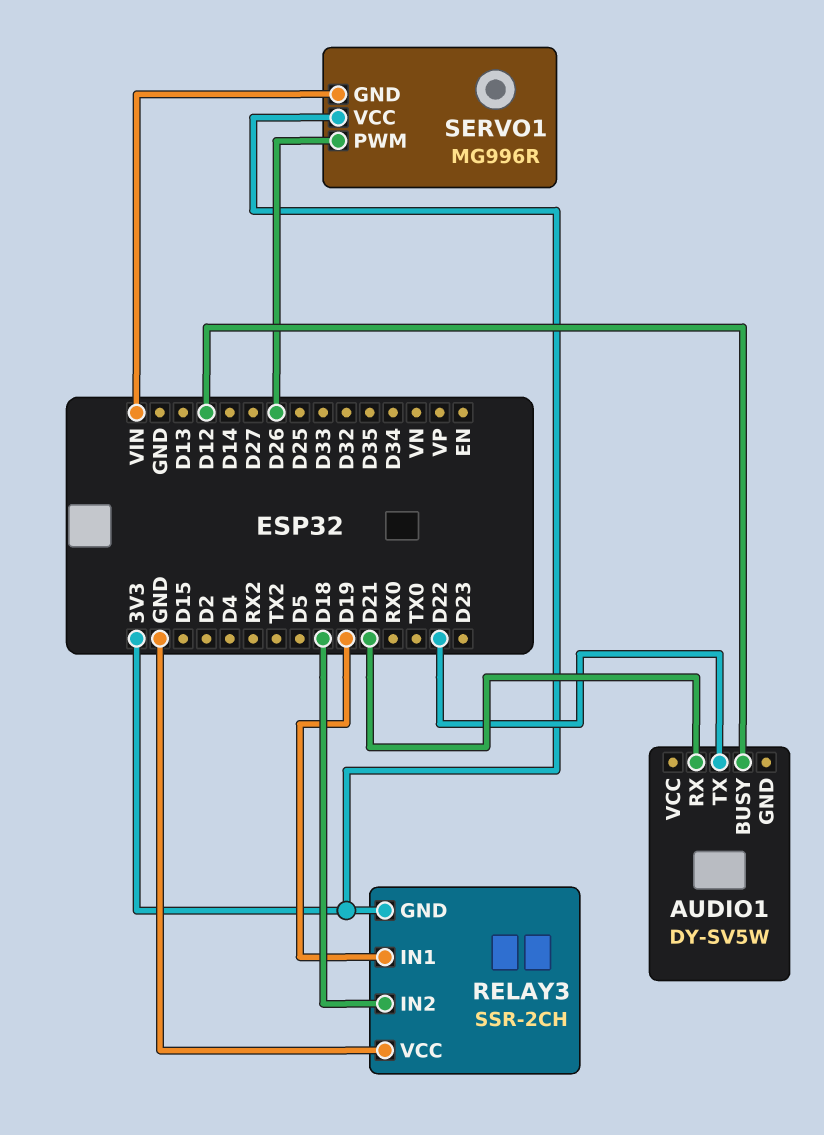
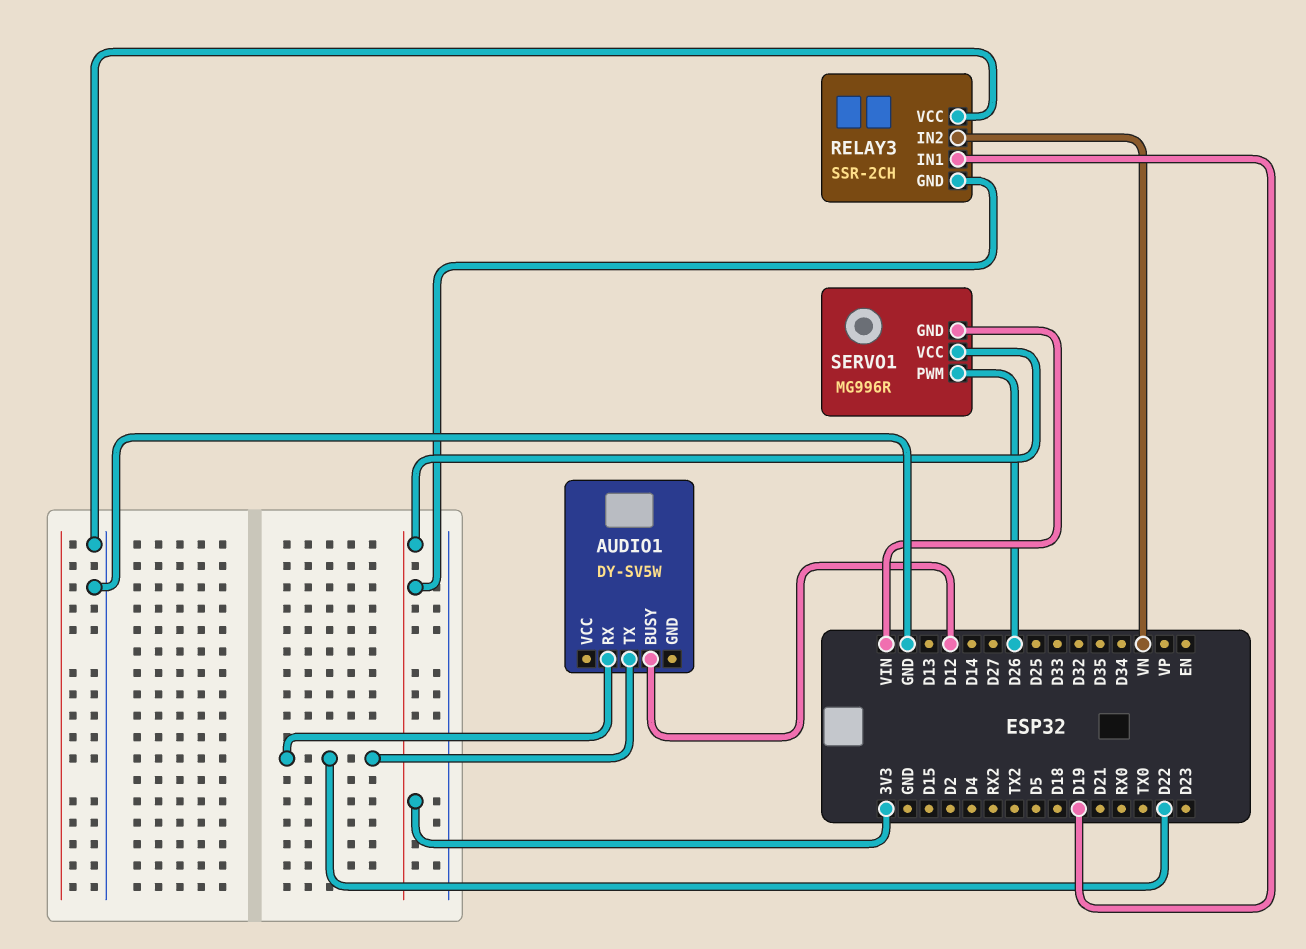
AUDIO1 pin RX: D21 -> D22
RELAY3 pin IN2: D18 -> VN

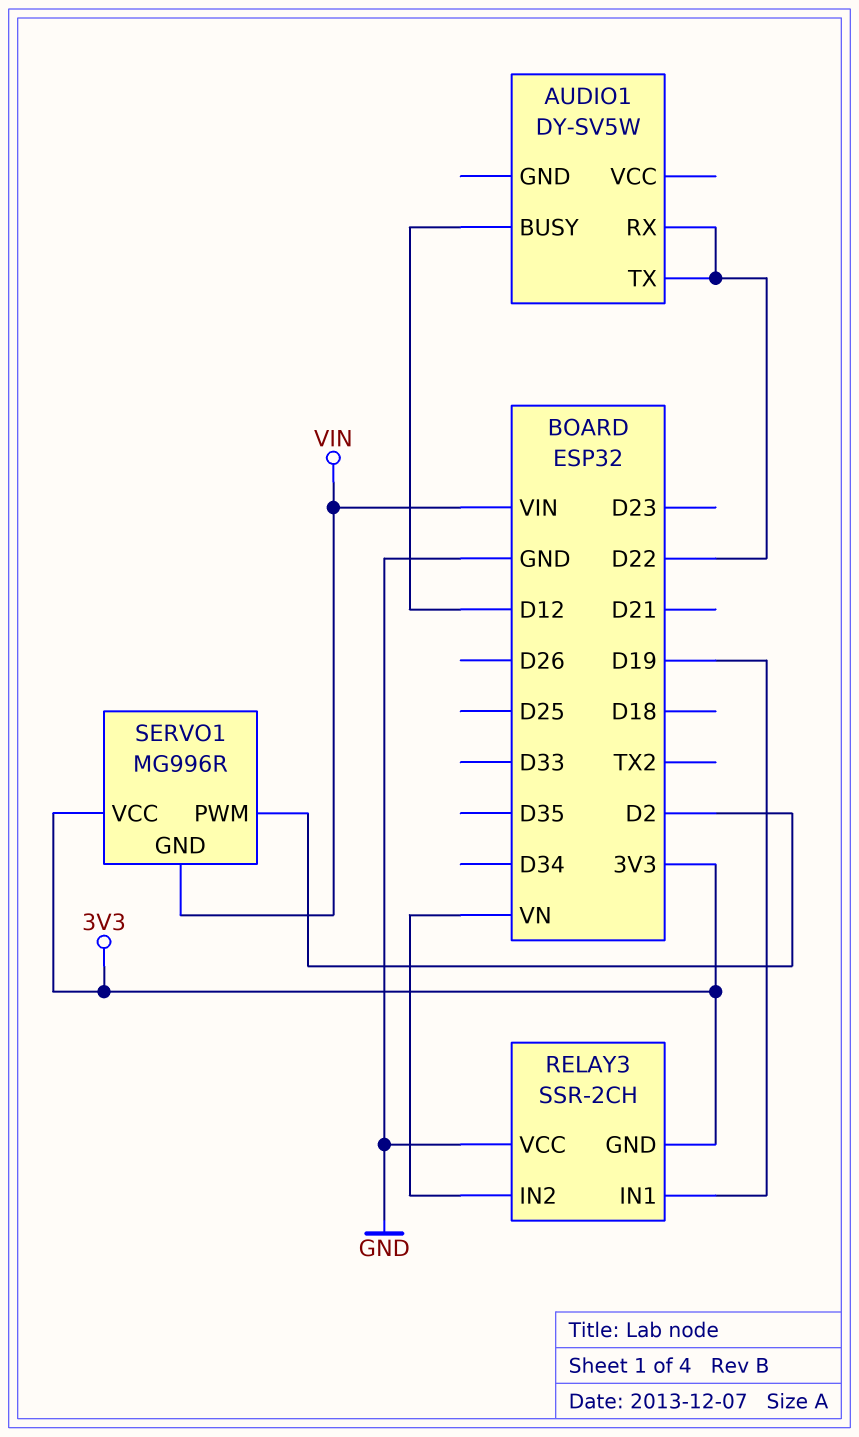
SERVO1 pin PWM: D26 -> D2

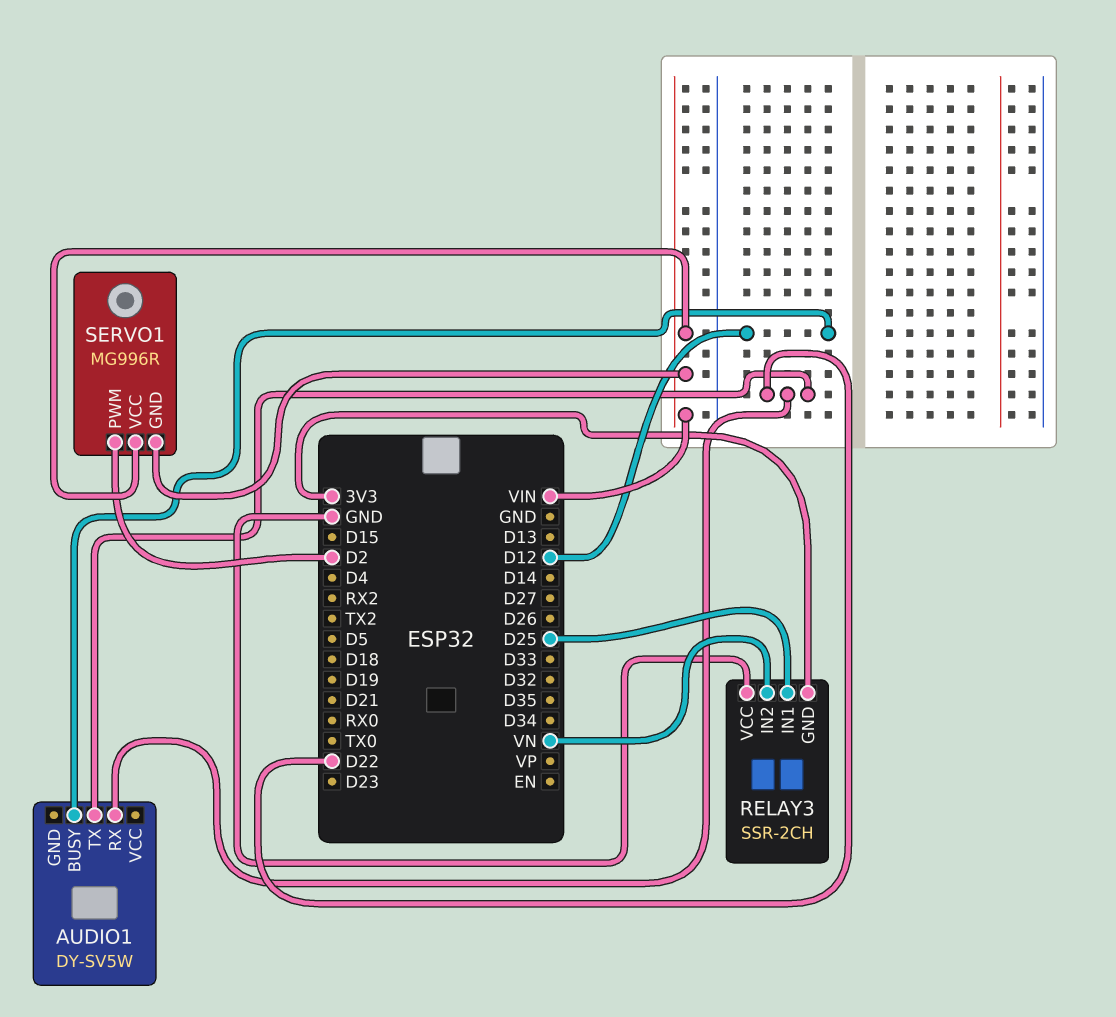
RELAY3 pin IN1: D19 -> D25
SERVO1 pin VCC: 3V3 -> VIN

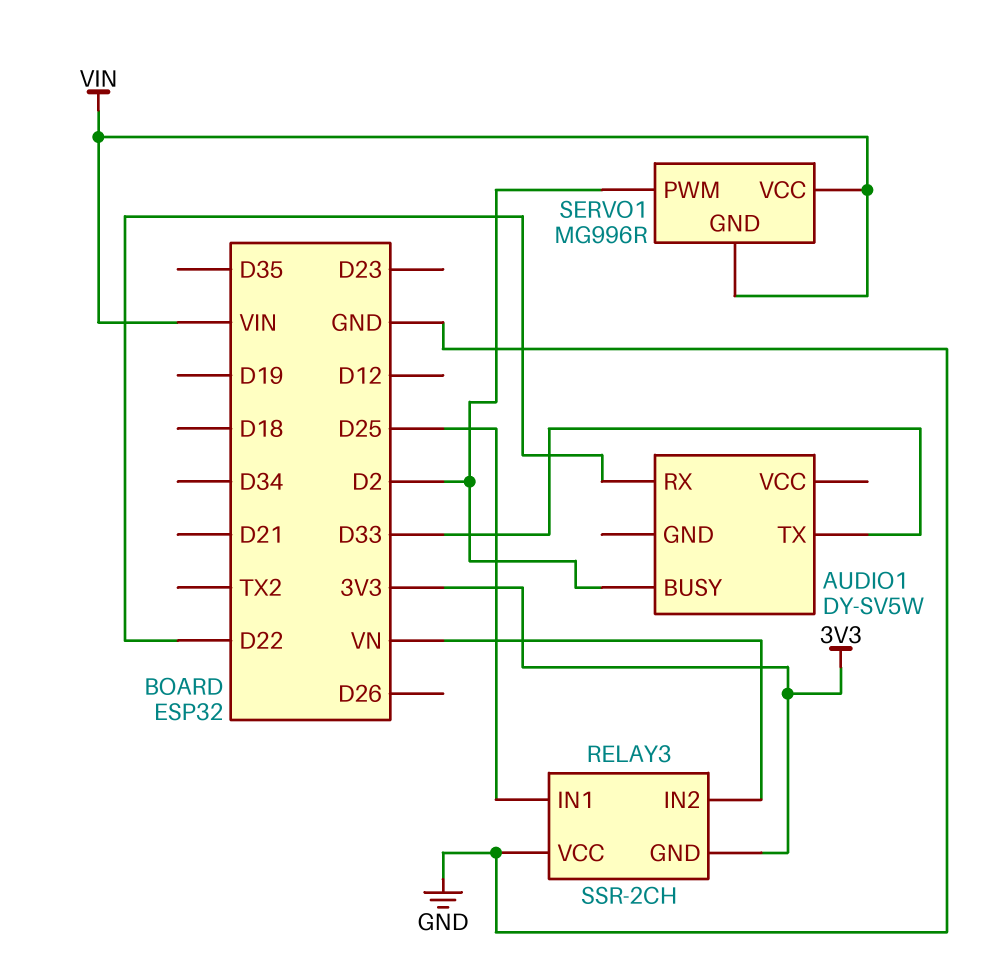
AUDIO1 pin BUSY: D12 -> D2
AUDIO1 pin TX: D22 -> D33

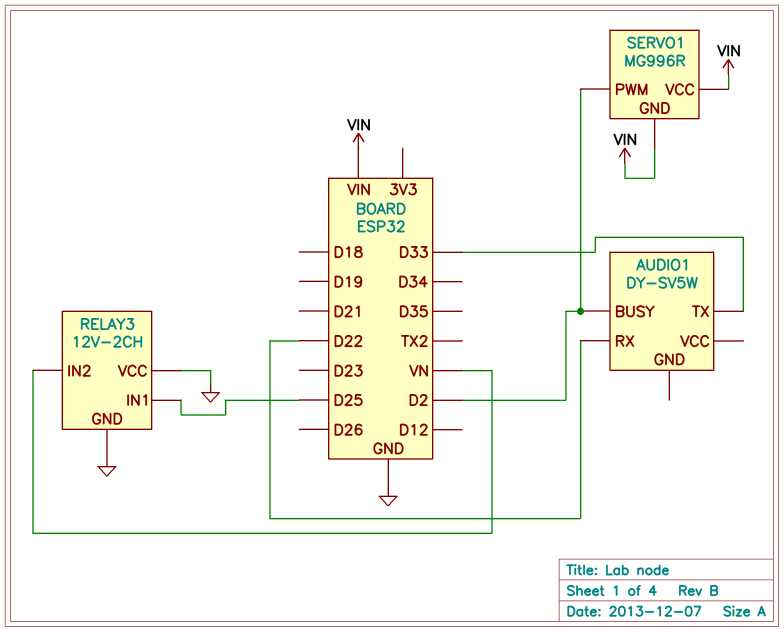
RELAY3: SSR-2CH -> 12V-2CH
RELAY3 pin GND: 3V3 -> GND

